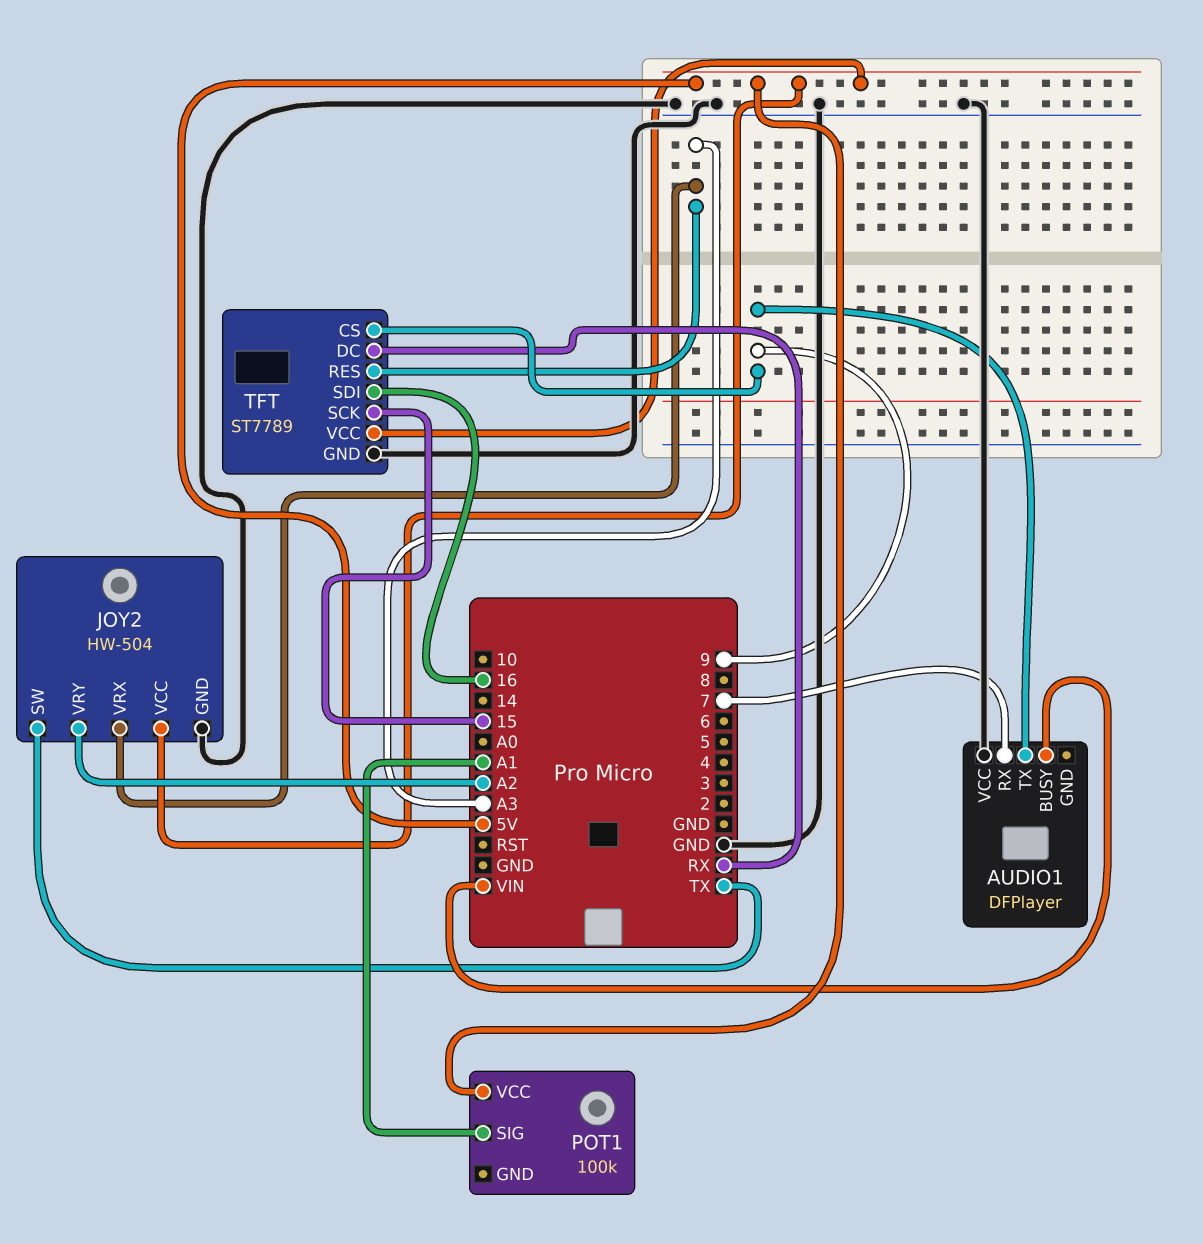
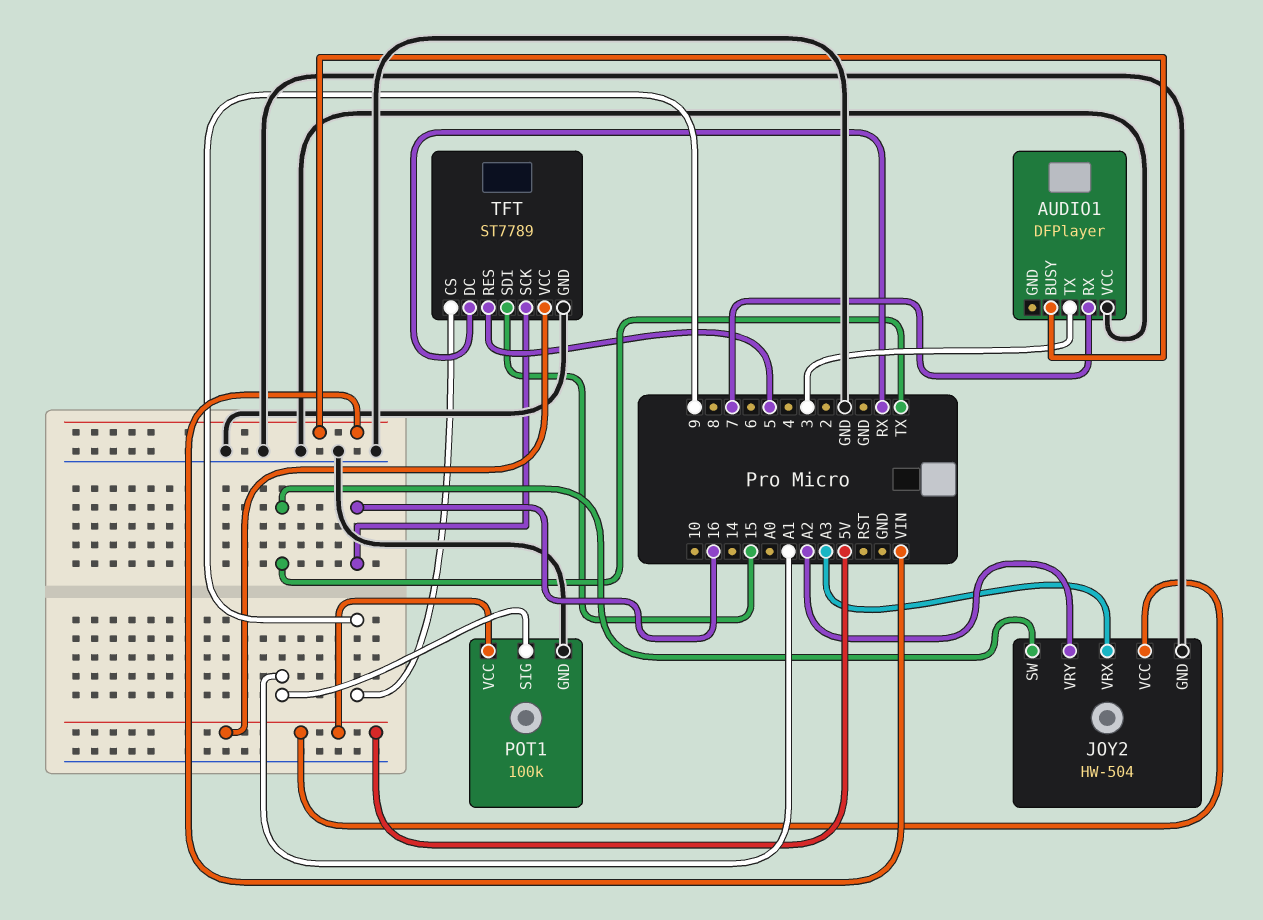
AUDIO1 pin TX: 9 -> 3
POT1 pin GND: none -> GND
TFT pin RES: A3 -> 5
TFT pin SCK: 15 -> 16
TFT pin SDI: 16 -> 15

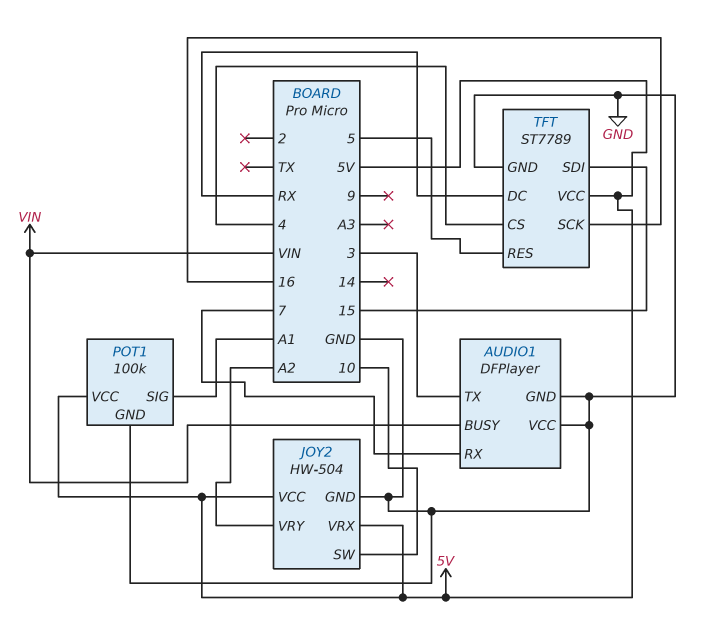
AUDIO1 pin GND: none -> GND
JOY2 pin SW: TX -> 10
JOY2 pin VRX: A3 -> 5V
TFT pin CS: 9 -> 4

